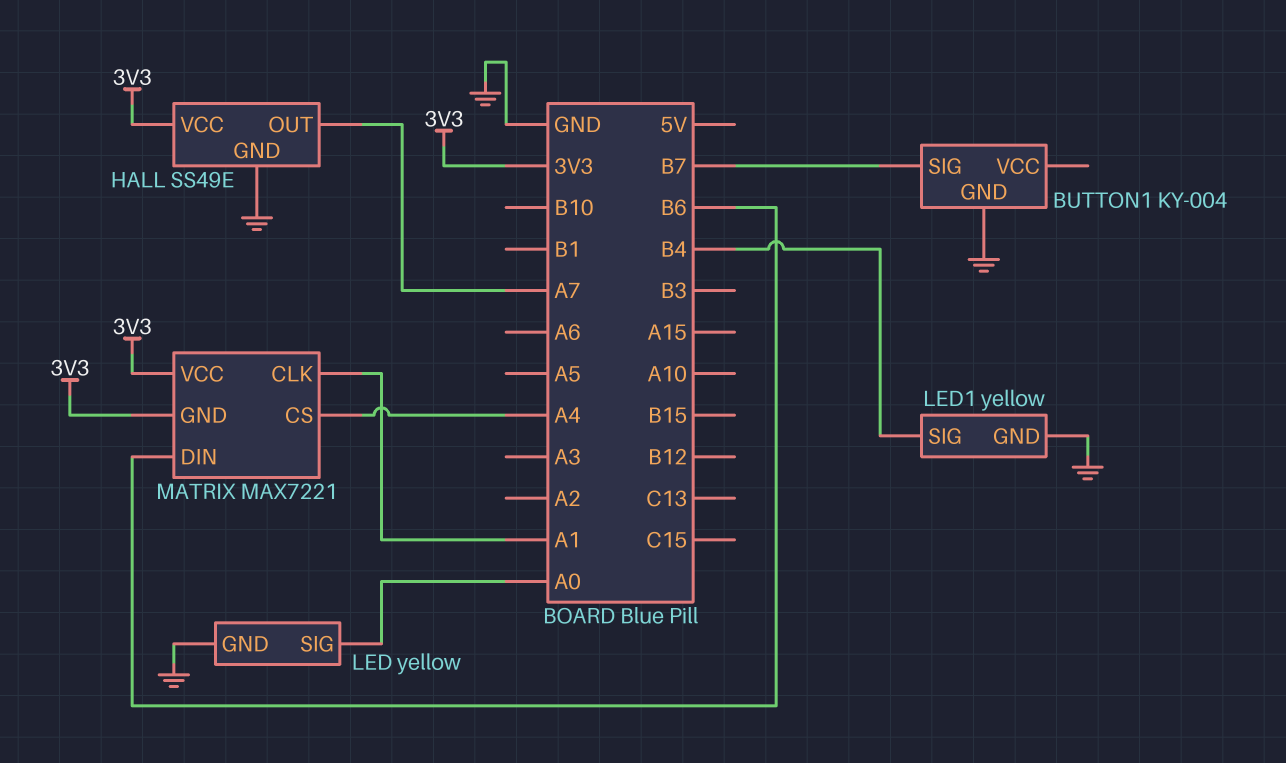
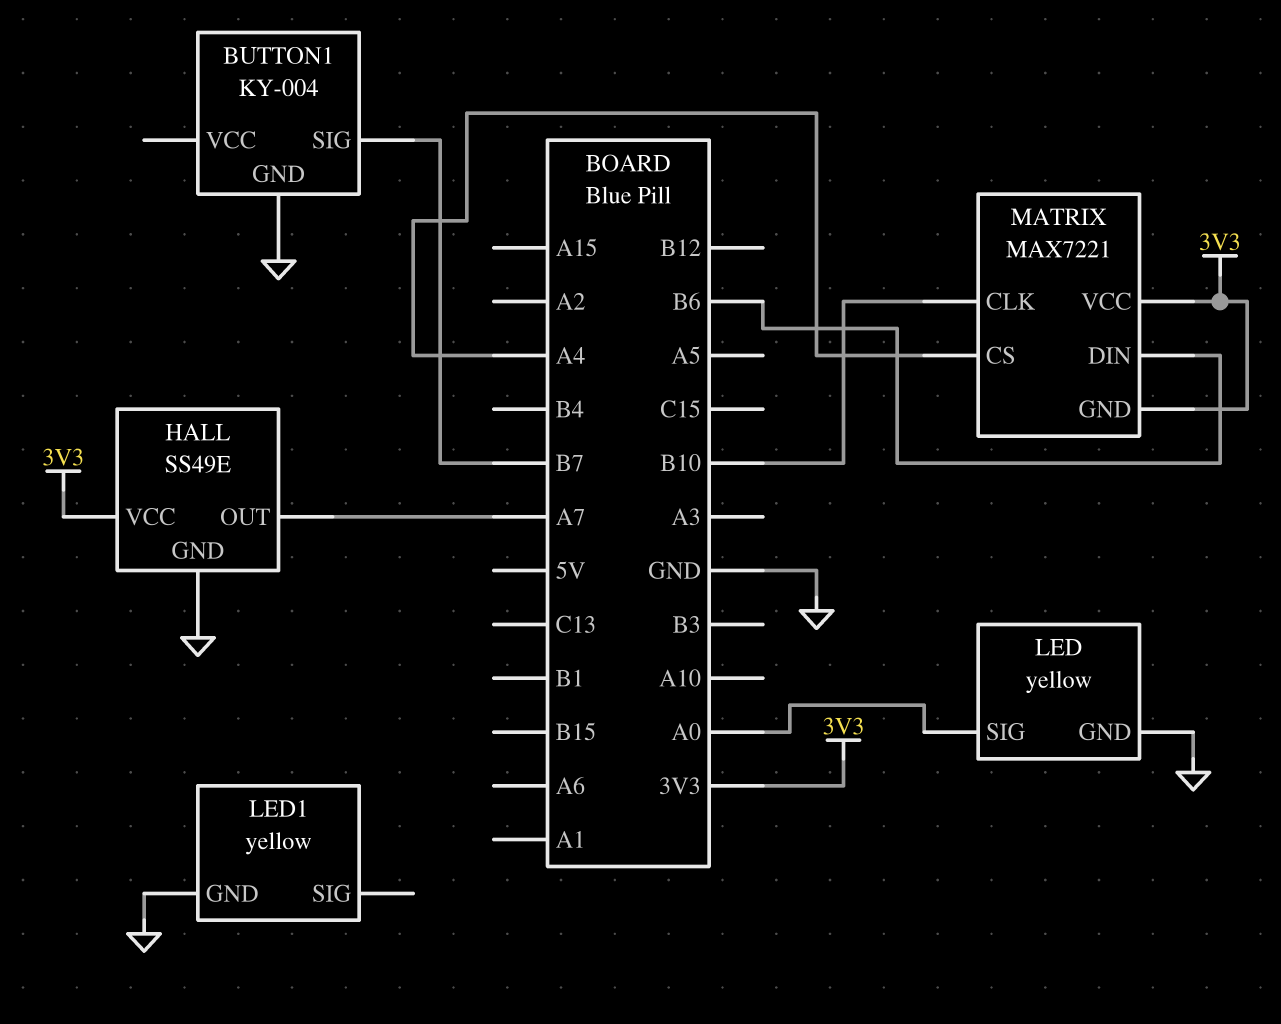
LED1 pin SIG: B4 -> none
MATRIX pin CLK: A1 -> B10

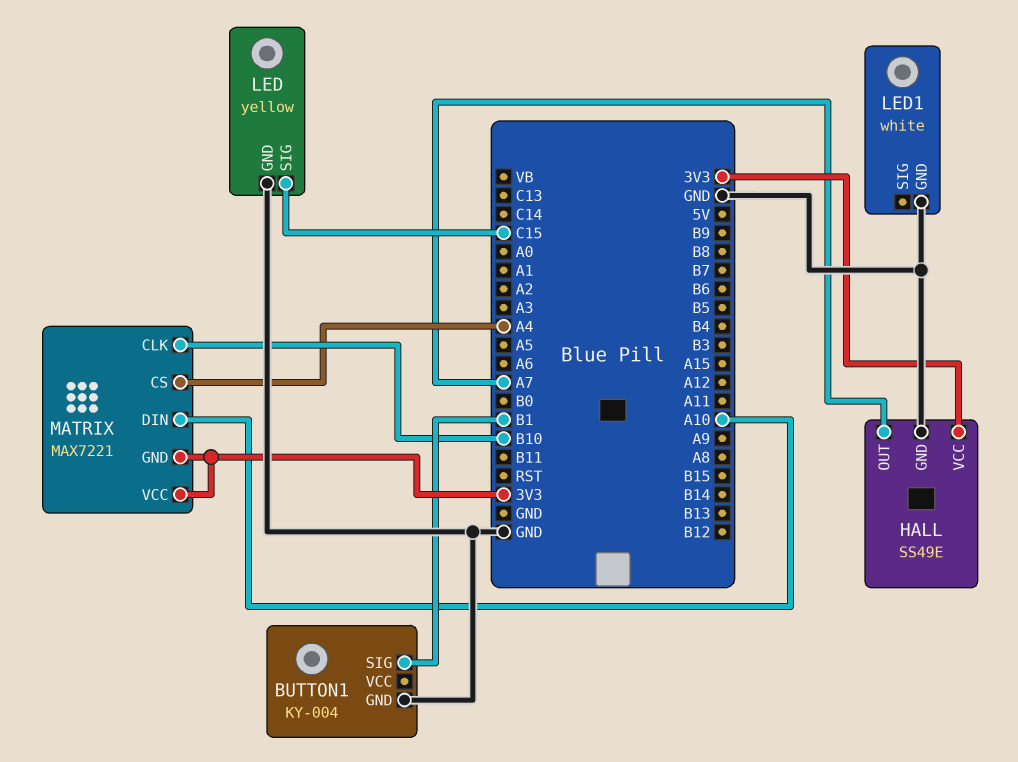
BUTTON1 pin SIG: B7 -> B1
LED pin SIG: A0 -> C15
LED1: yellow -> white
MATRIX pin DIN: B6 -> A10

